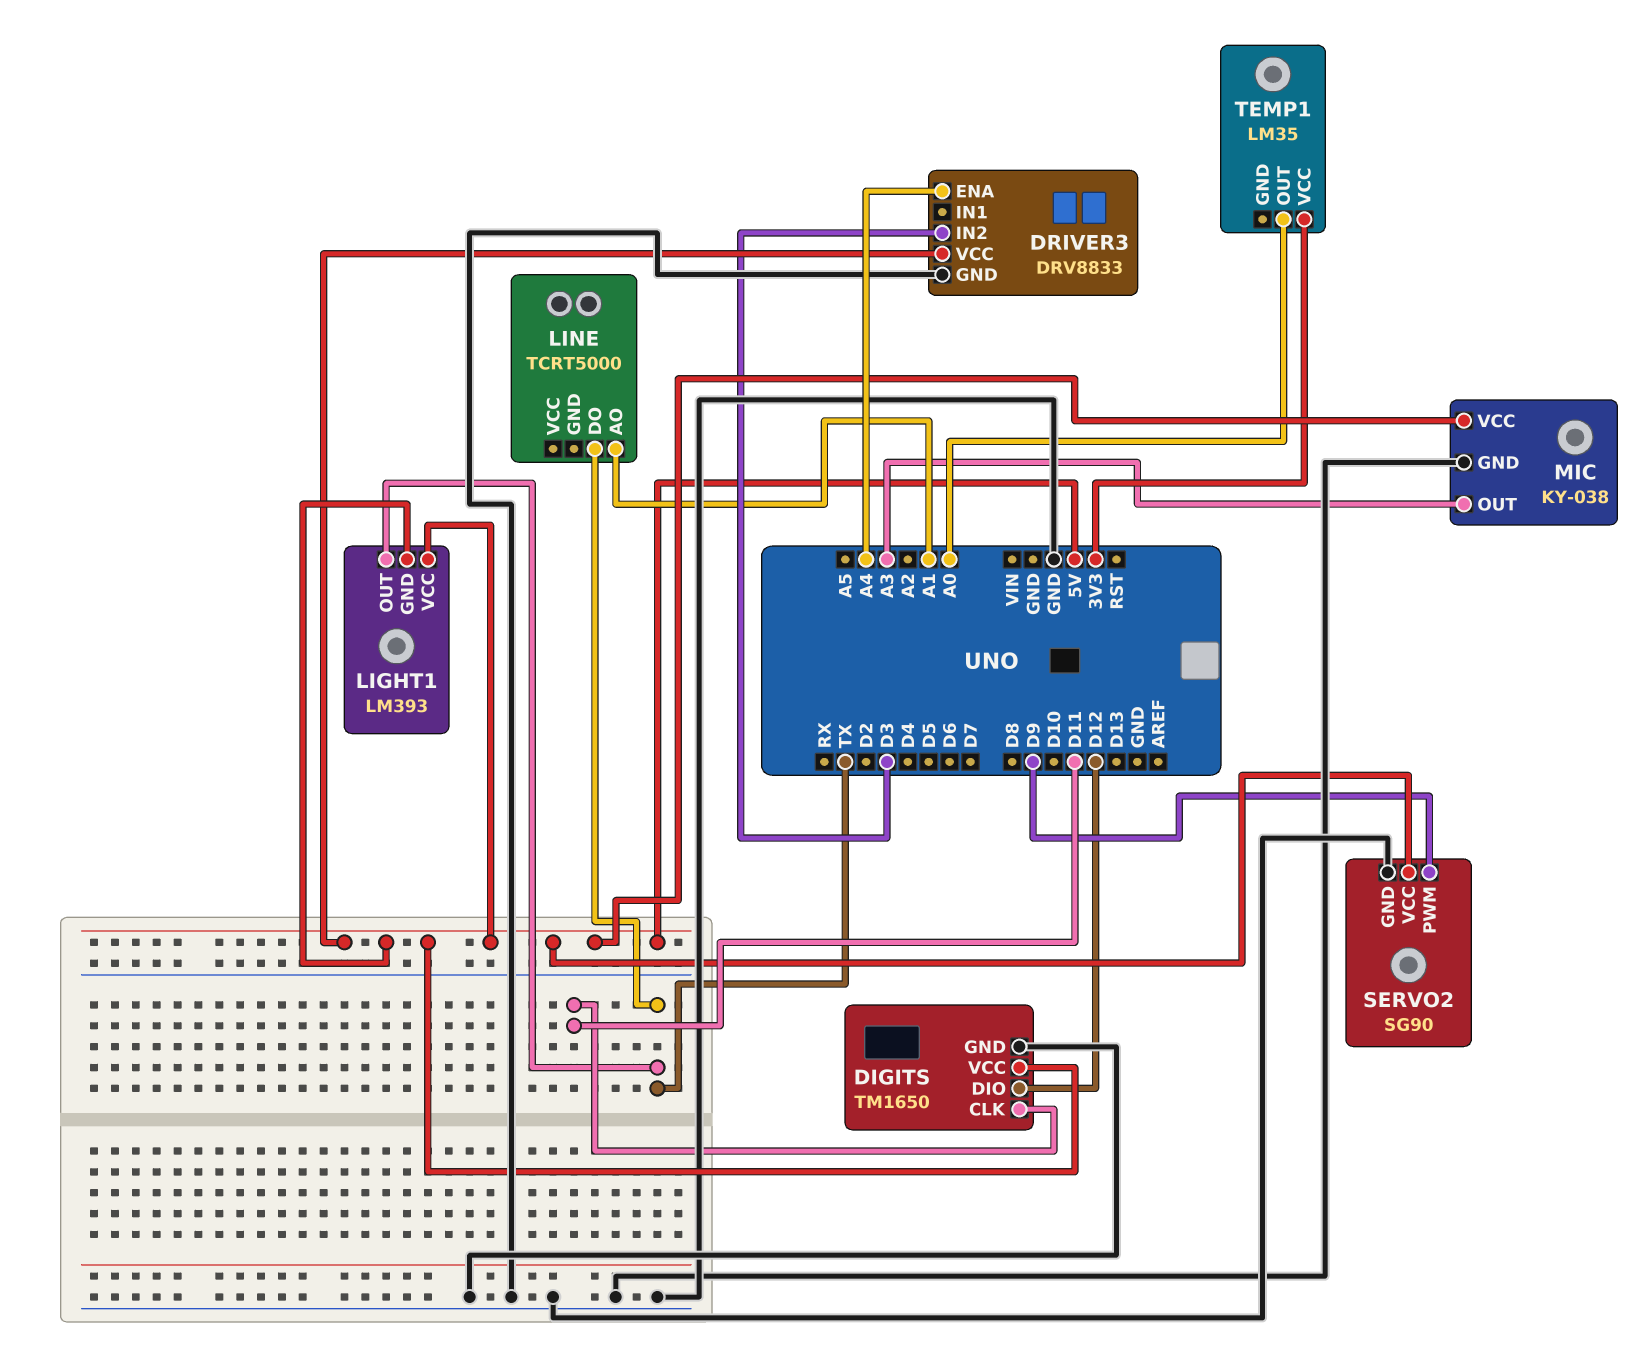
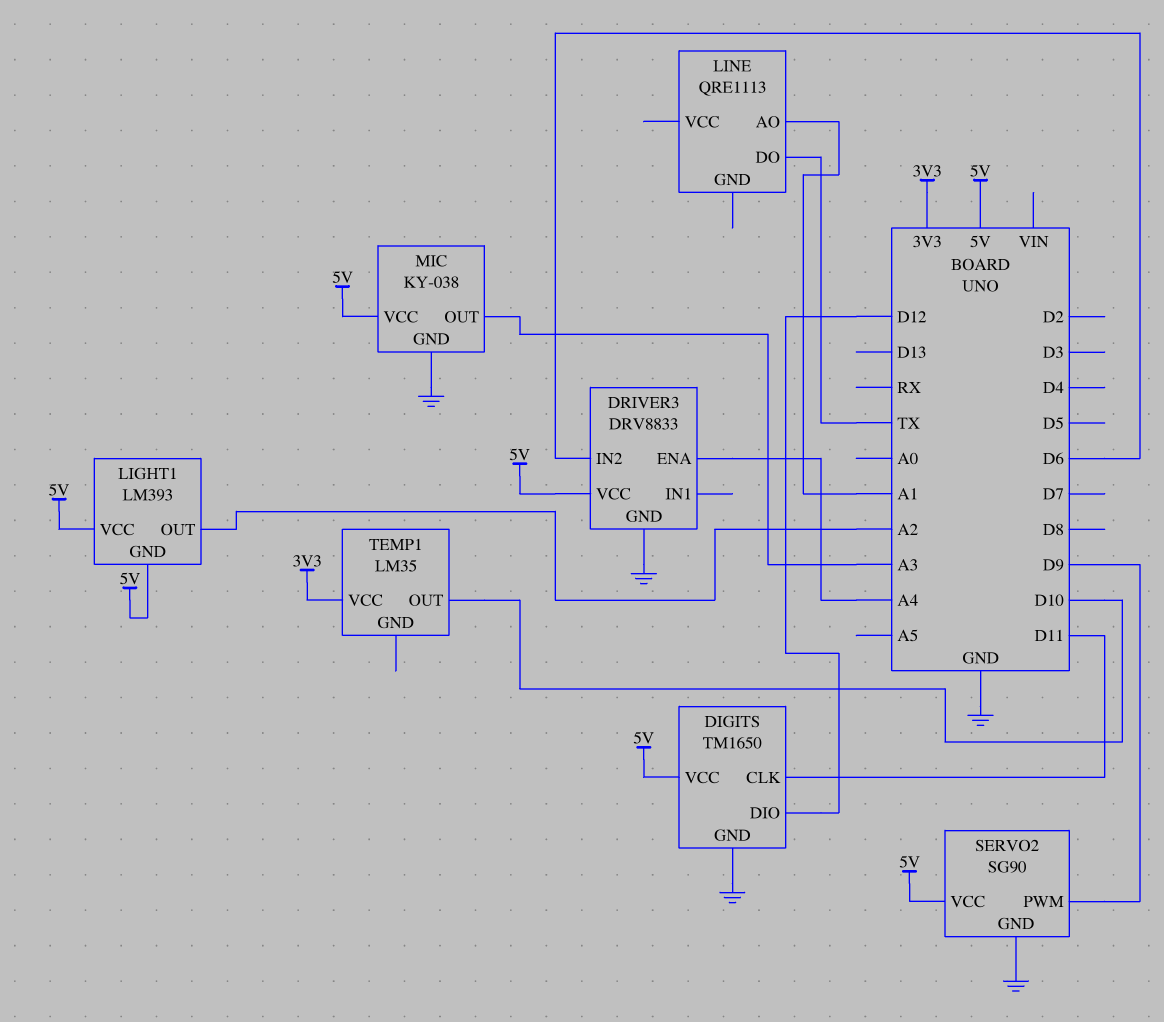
DRIVER3 pin IN2: D3 -> D6
LIGHT1 pin OUT: TX -> A2
LINE: TCRT5000 -> QRE1113
TEMP1 pin OUT: A0 -> D10

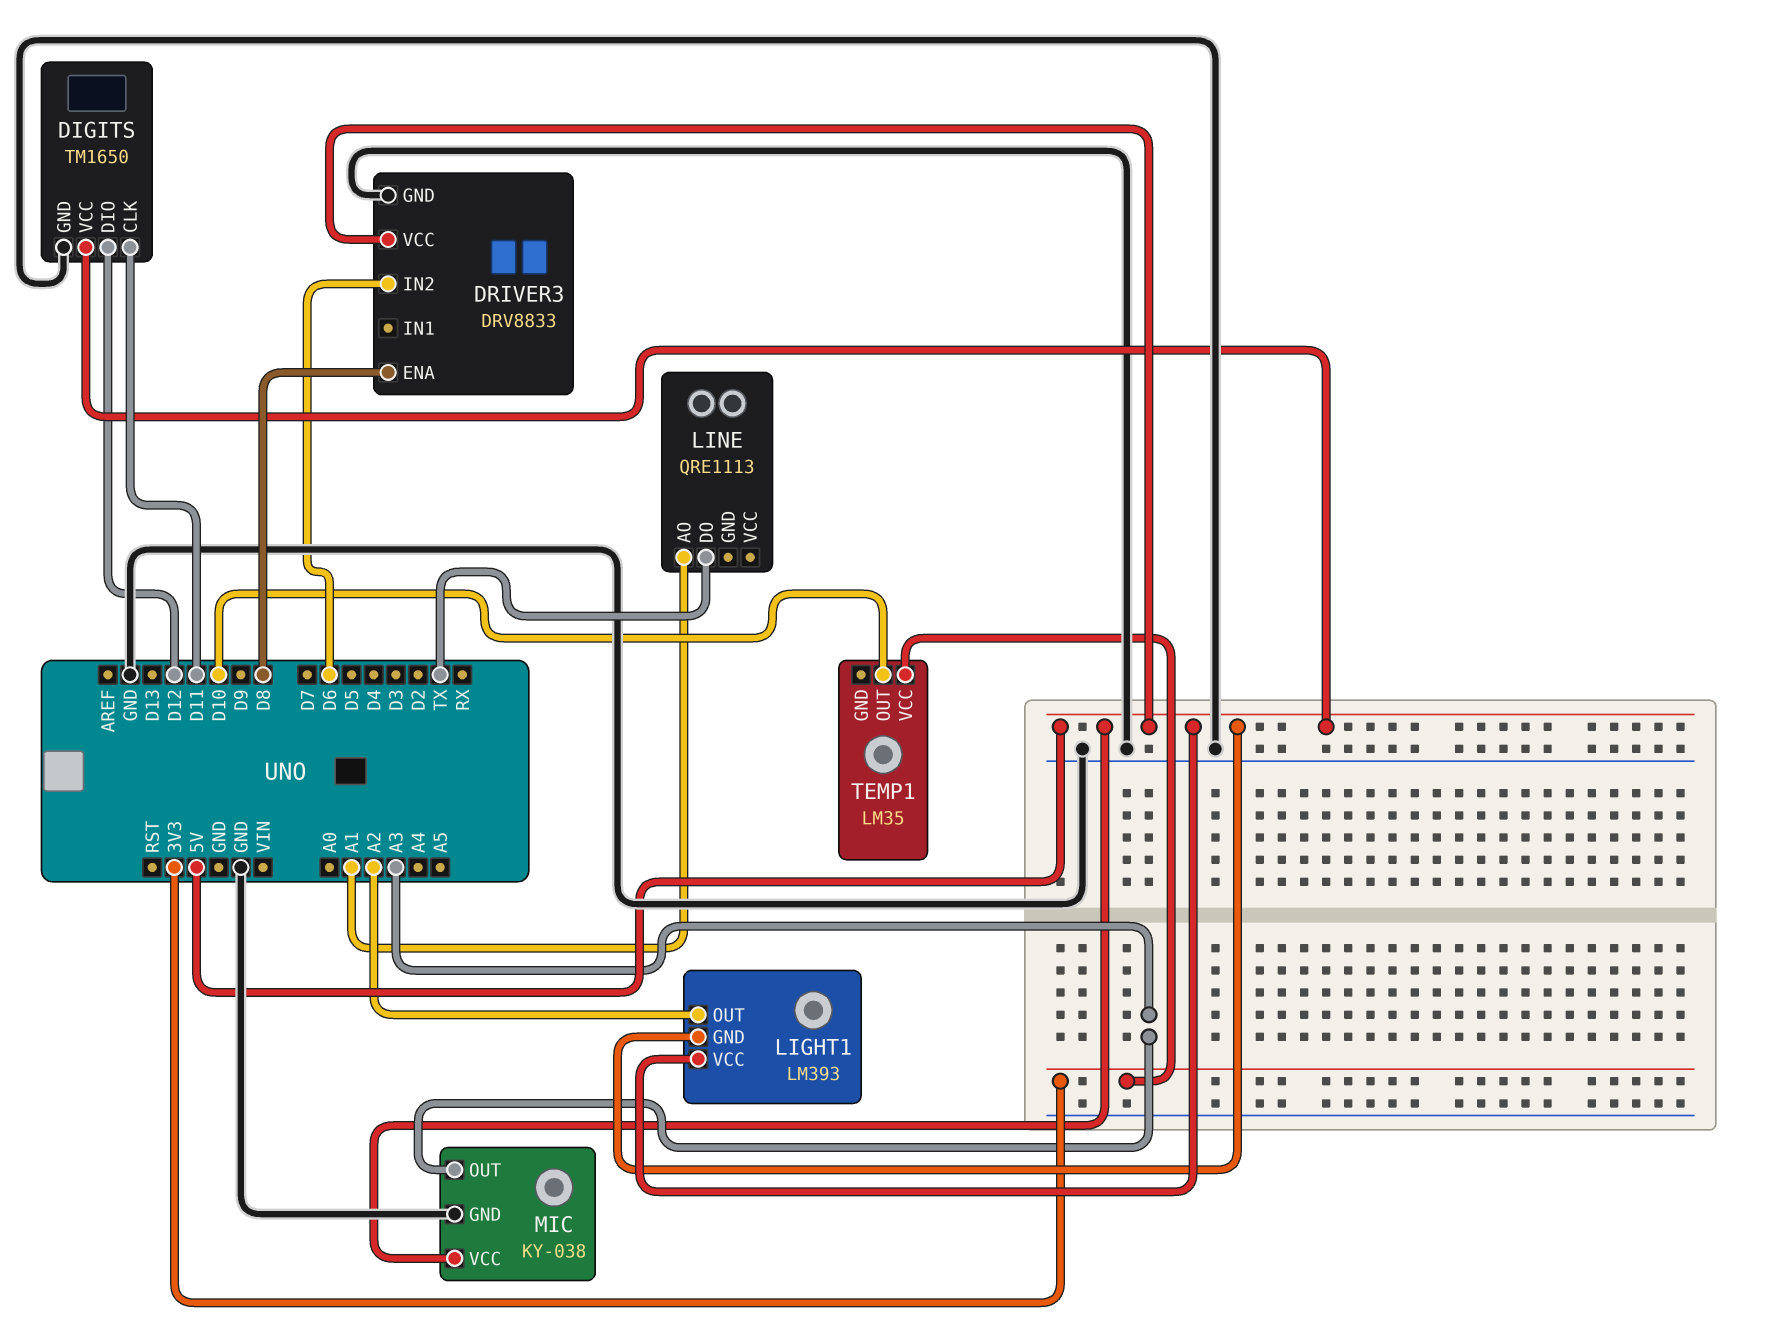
DRIVER3 pin ENA: A4 -> D8
SERVO2: SG90 -> none
SERVO2 pin GND: GND -> none
SERVO2 pin PWM: D9 -> none
SERVO2 pin VCC: 5V -> none

